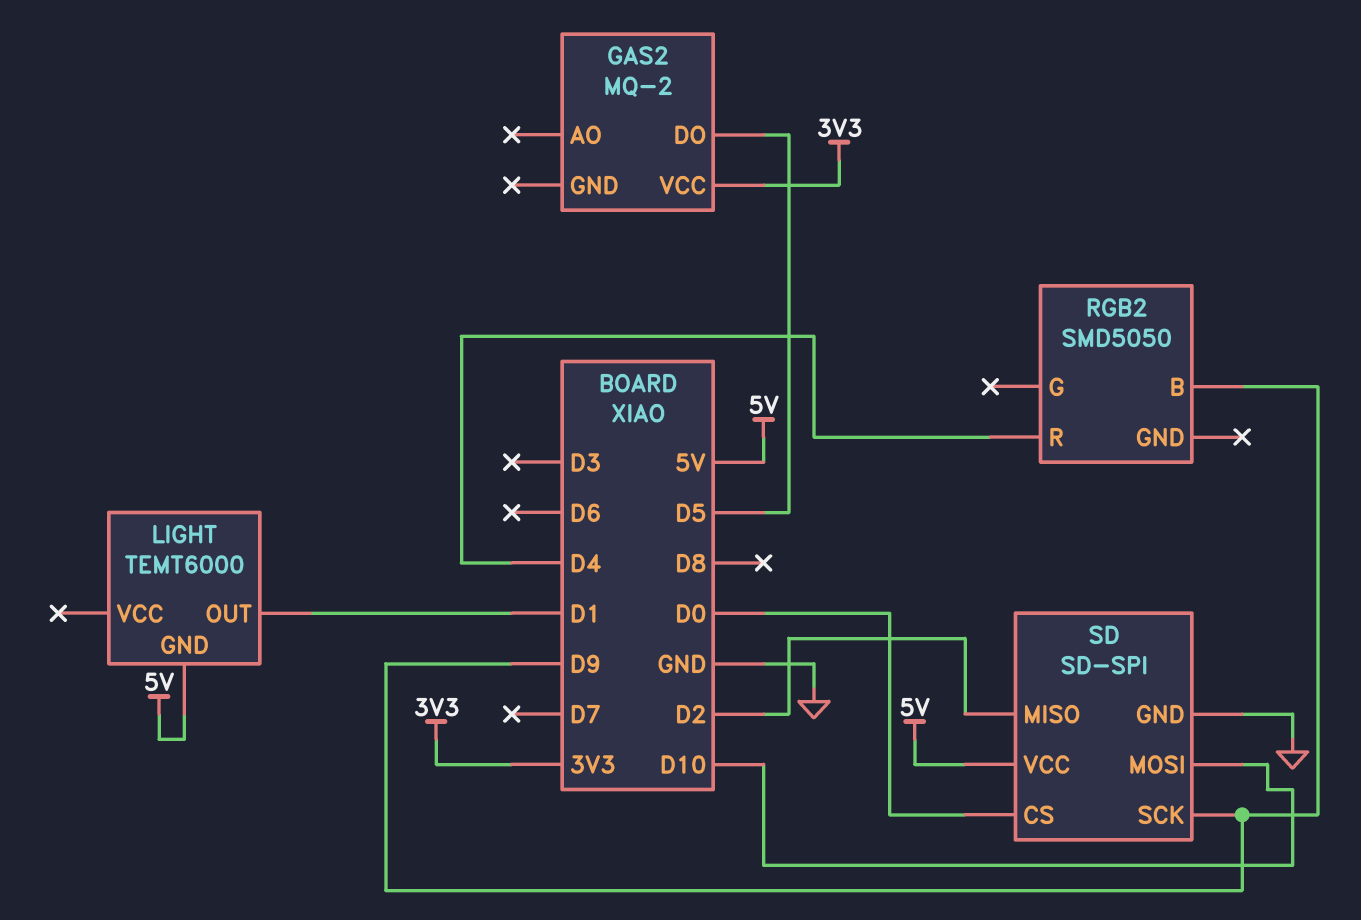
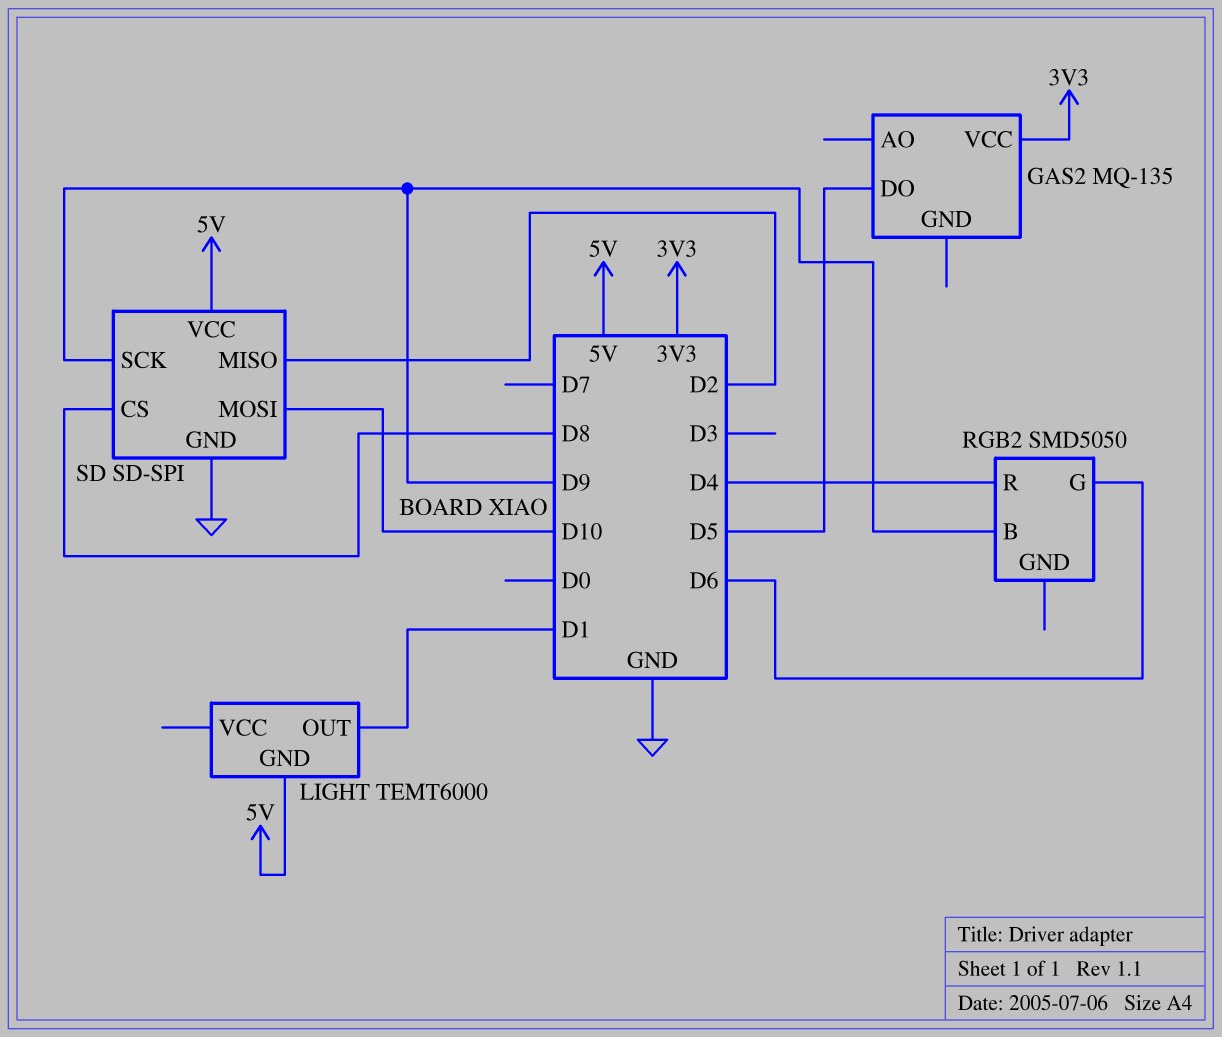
GAS2: MQ-2 -> MQ-135
RGB2 pin G: none -> D6
SD pin CS: D0 -> D8

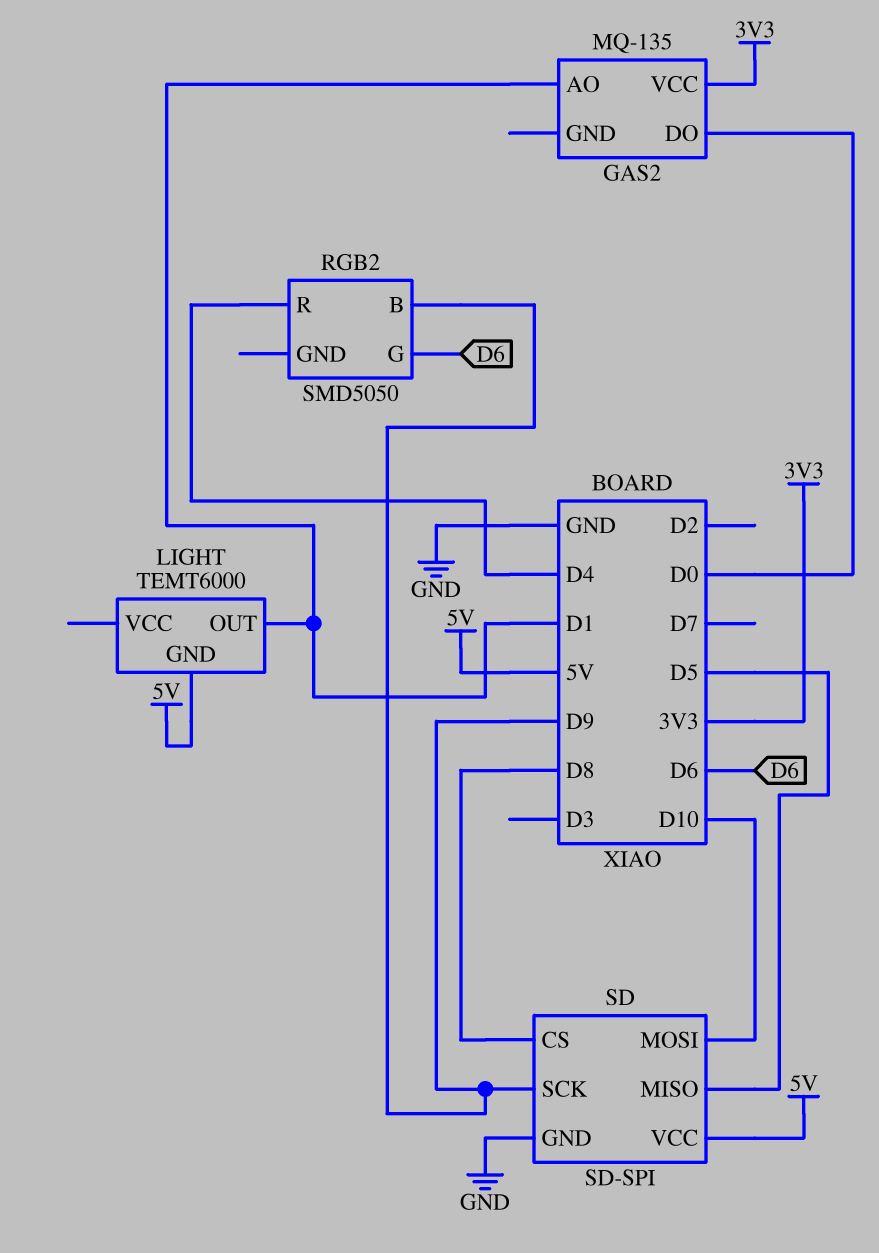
GAS2 pin AO: none -> D1
GAS2 pin DO: D5 -> D0
SD pin MISO: D2 -> D5

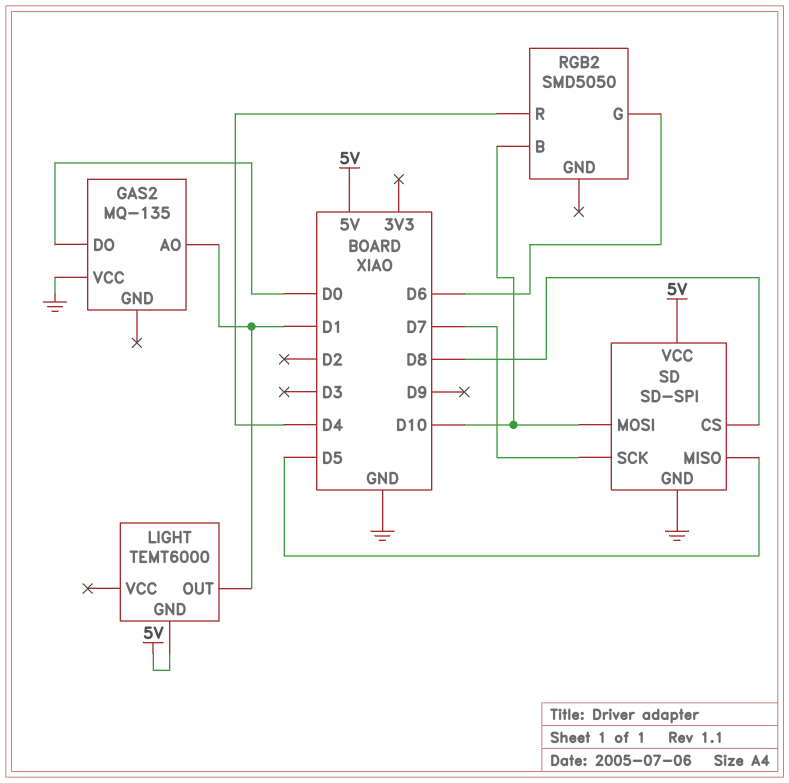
GAS2 pin VCC: 3V3 -> GND
RGB2 pin B: D9 -> D10
SD pin SCK: D9 -> D7

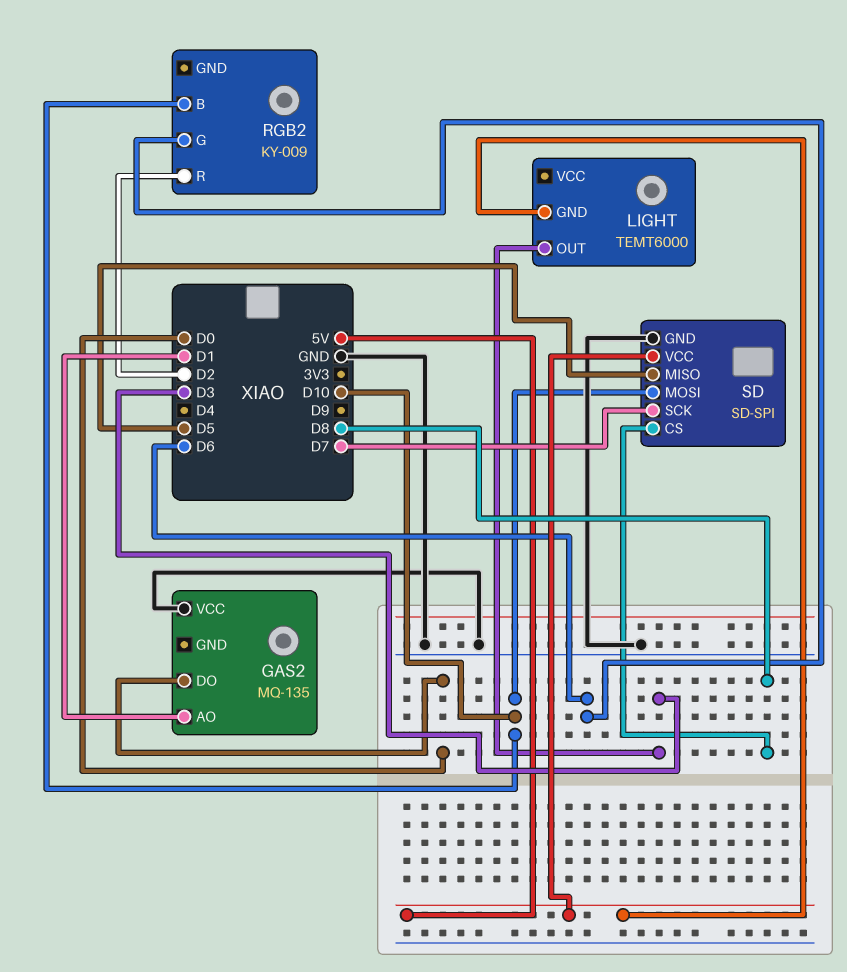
LIGHT pin OUT: D1 -> D3
RGB2: SMD5050 -> KY-009
RGB2 pin R: D4 -> D2

